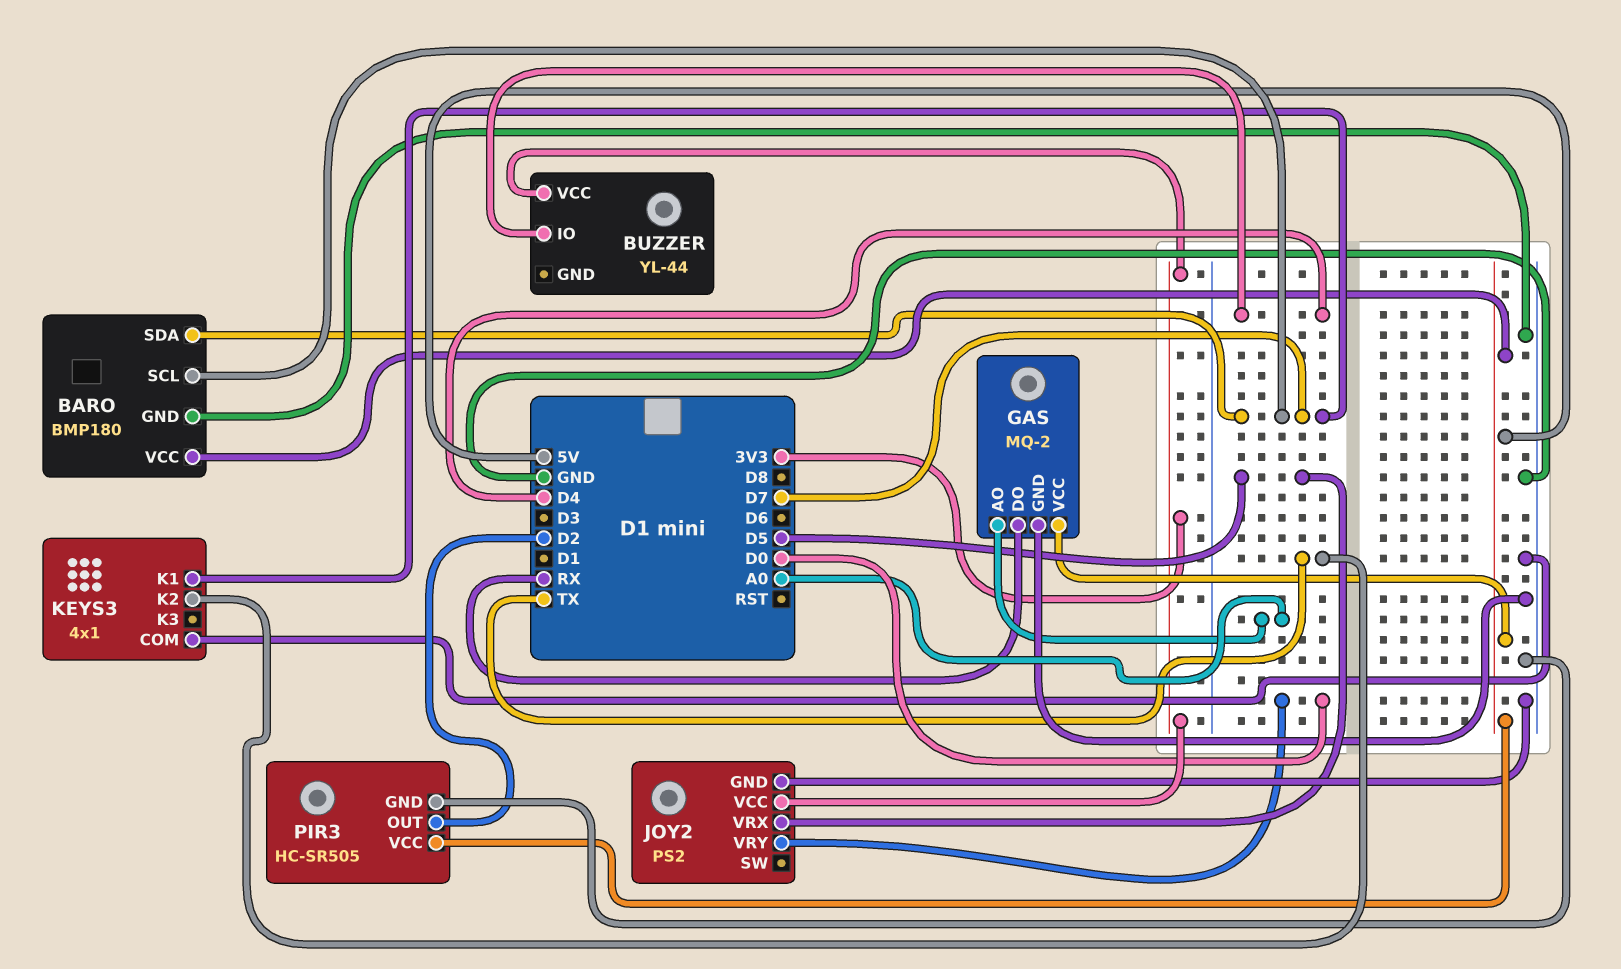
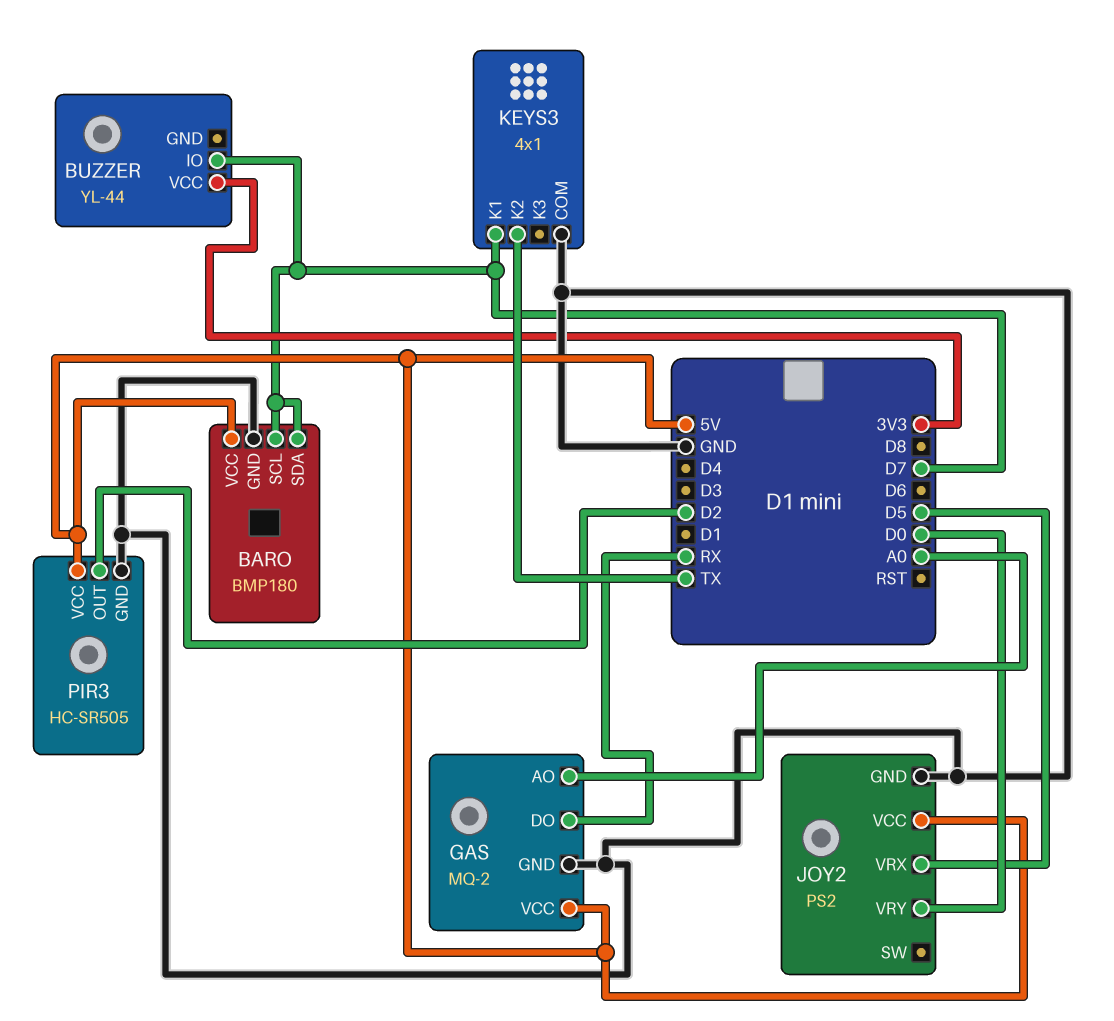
BUZZER pin IO: D4 -> D7
JOY2 pin VCC: 3V3 -> 5V

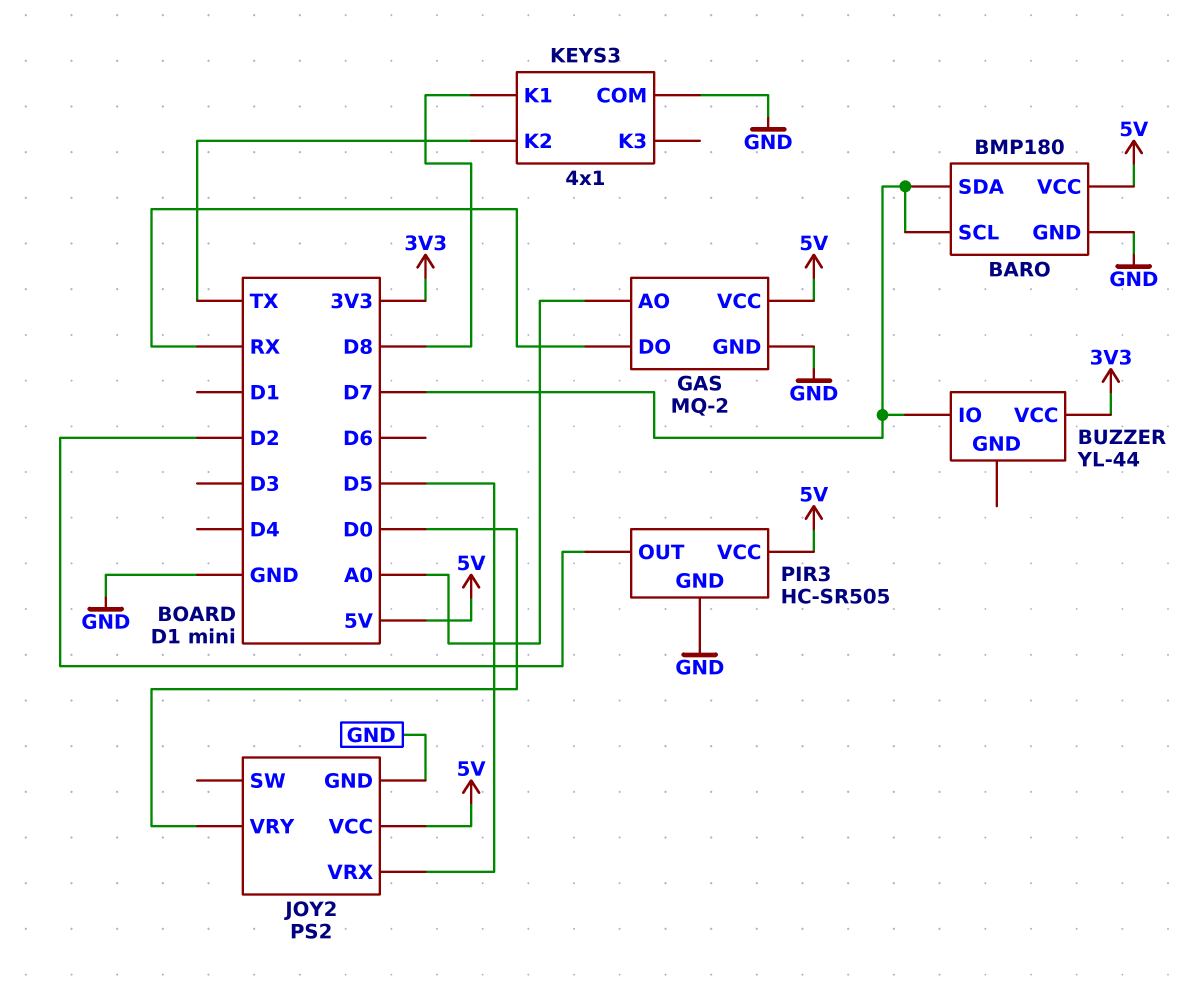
KEYS3 pin K1: D7 -> D8

